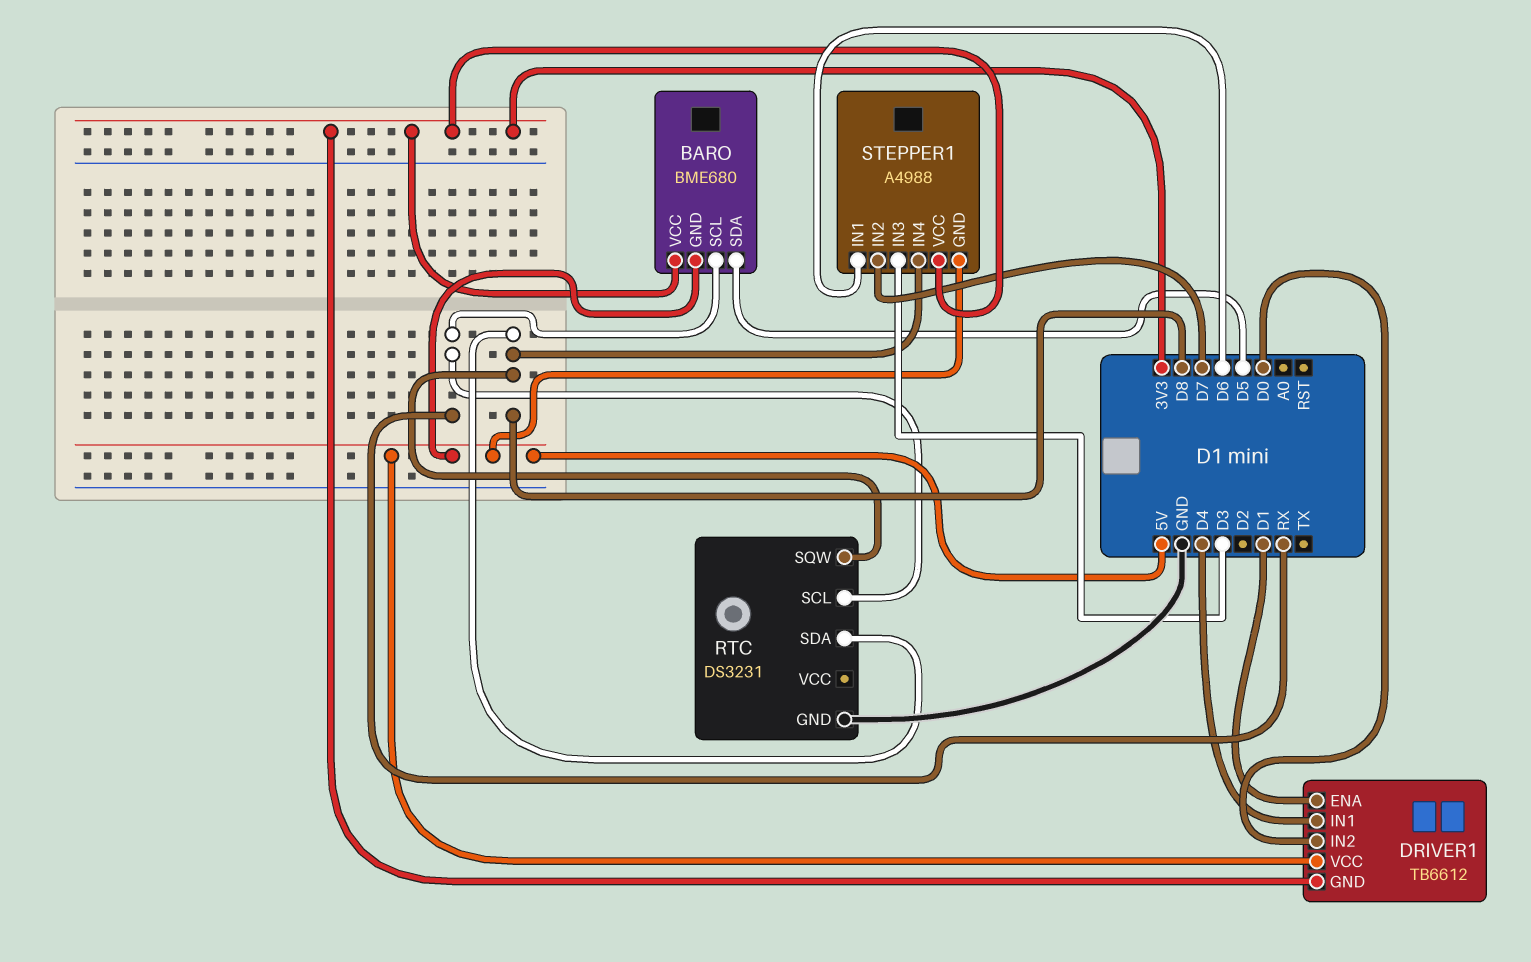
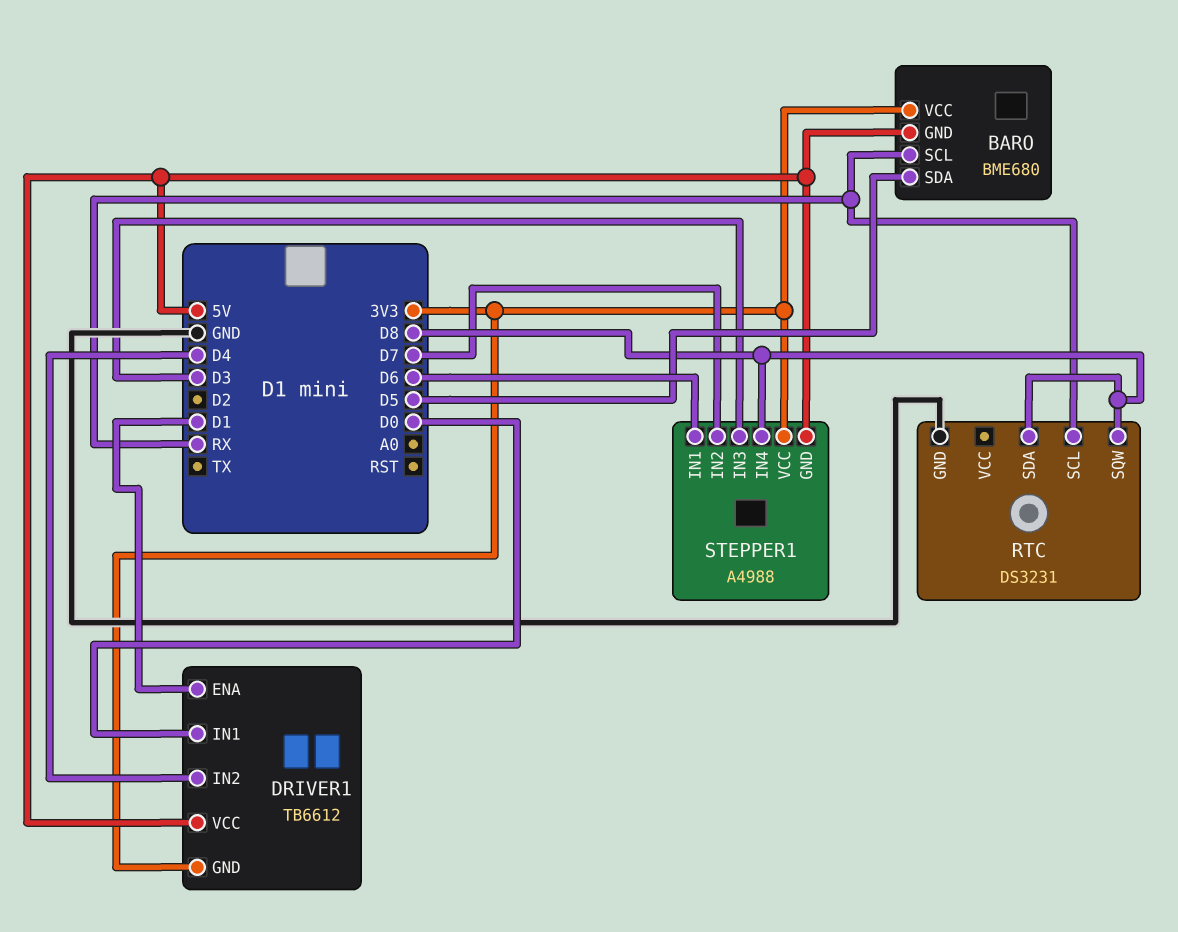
DRIVER1 pin IN1: D4 -> D0
DRIVER1 pin IN2: D0 -> D4

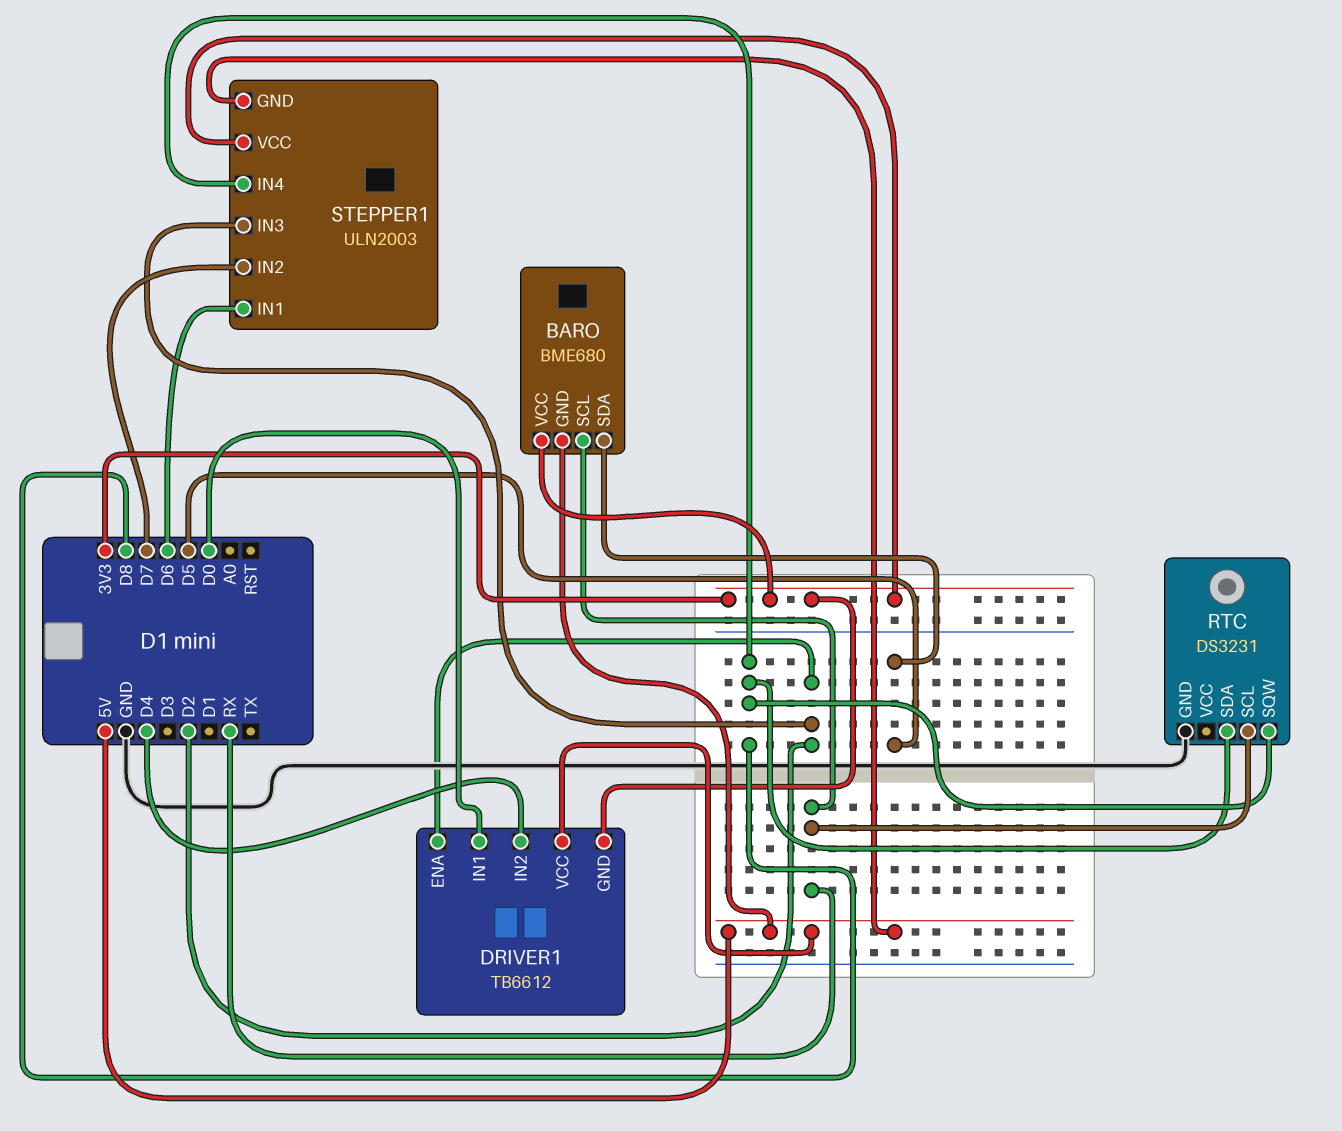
DRIVER1 pin ENA: D1 -> D2
STEPPER1: A4988 -> ULN2003
STEPPER1 pin IN3: D3 -> D2

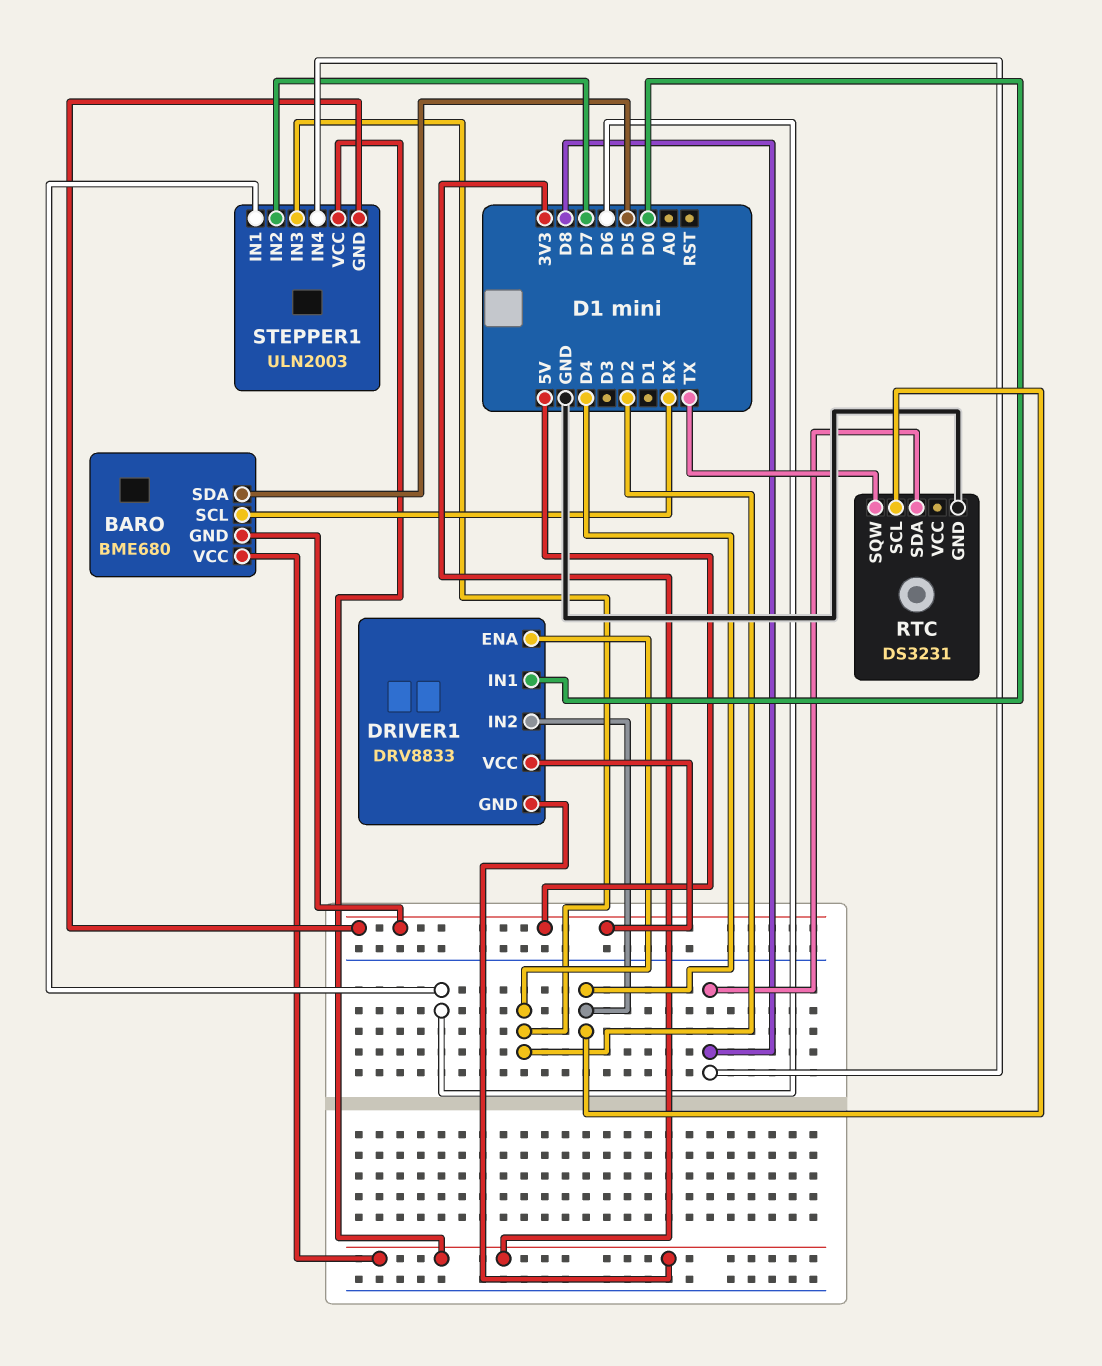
DRIVER1: TB6612 -> DRV8833
RTC pin SCL: RX -> D4
RTC pin SQW: D8 -> TX

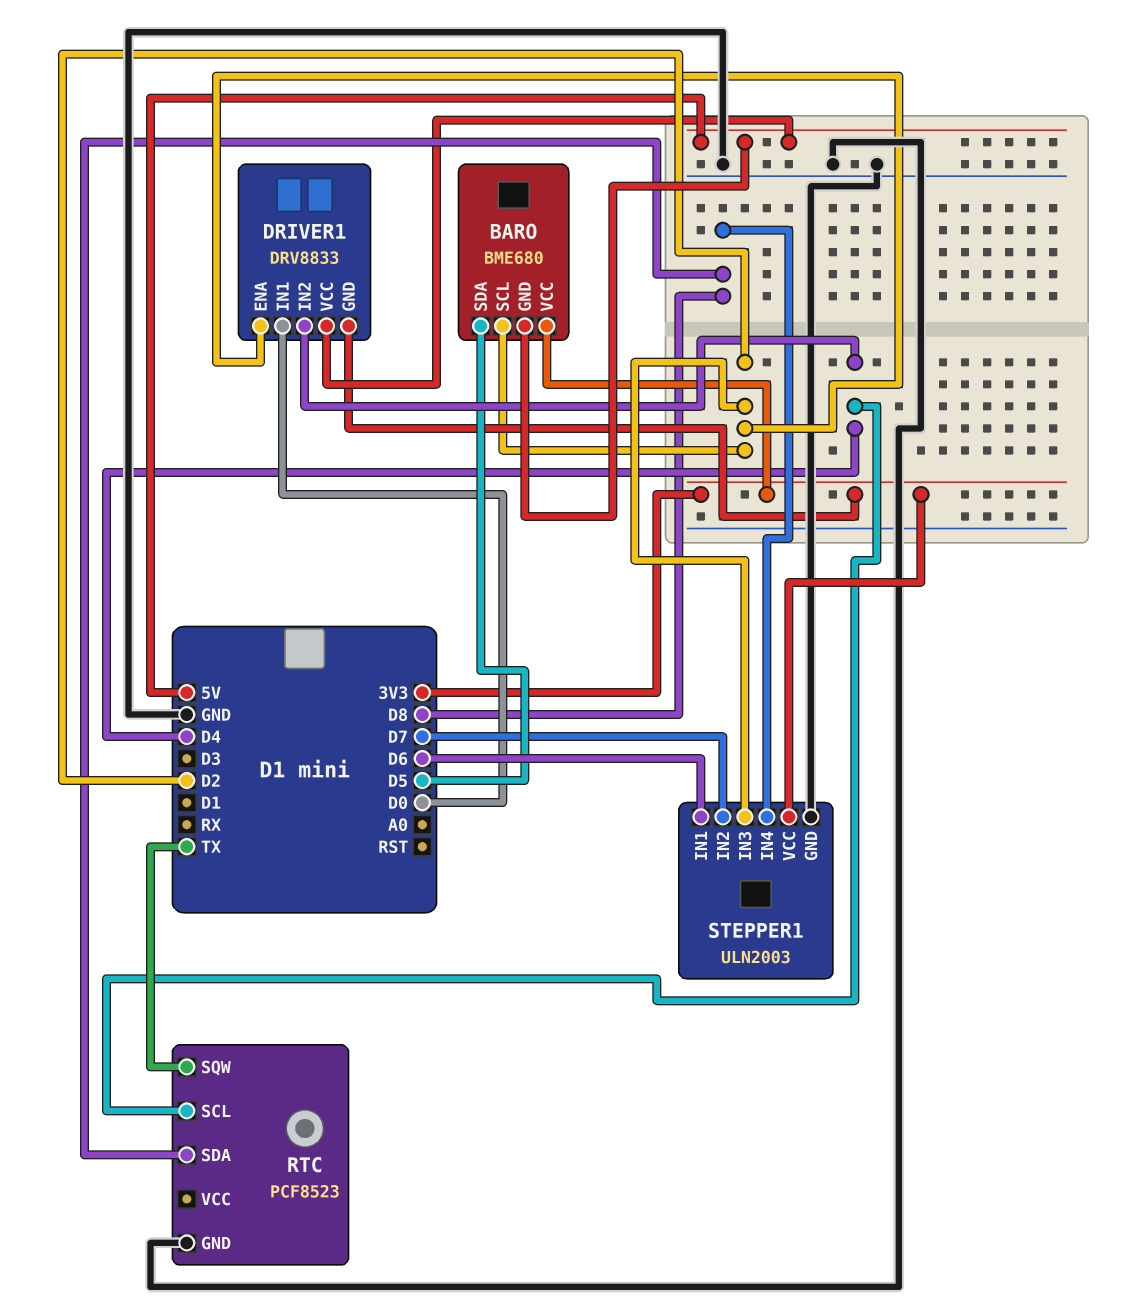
BARO pin SCL: RX -> D2
RTC: DS3231 -> PCF8523
STEPPER1 pin GND: 5V -> GND

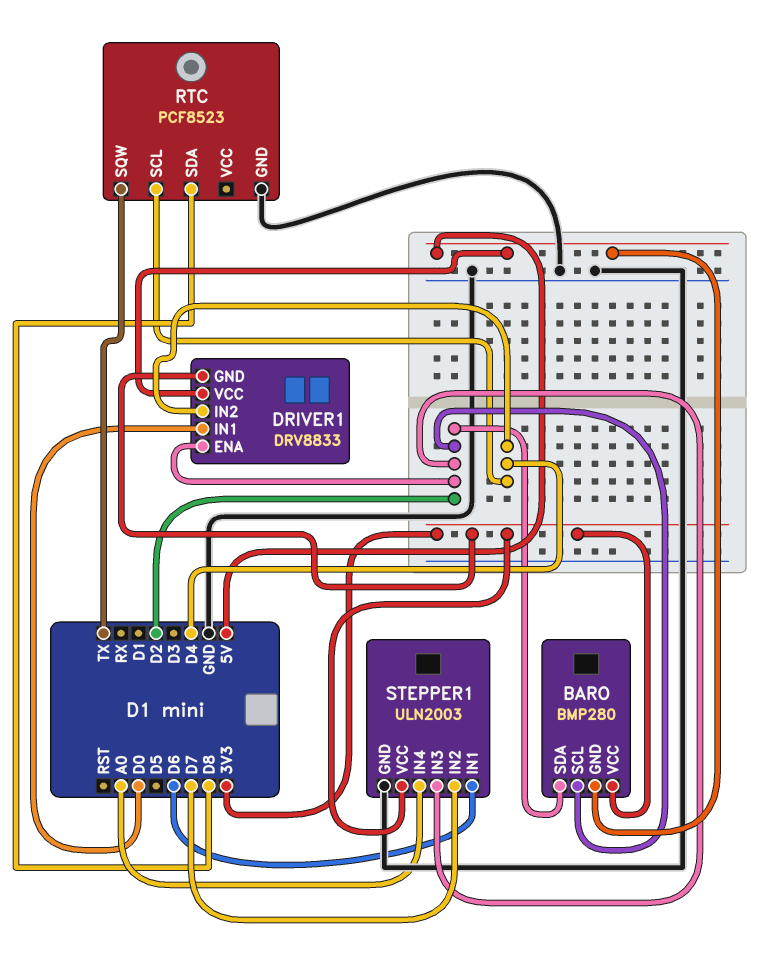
BARO: BME680 -> BMP280
BARO pin SDA: D5 -> D2
STEPPER1 pin IN4: D8 -> A0

